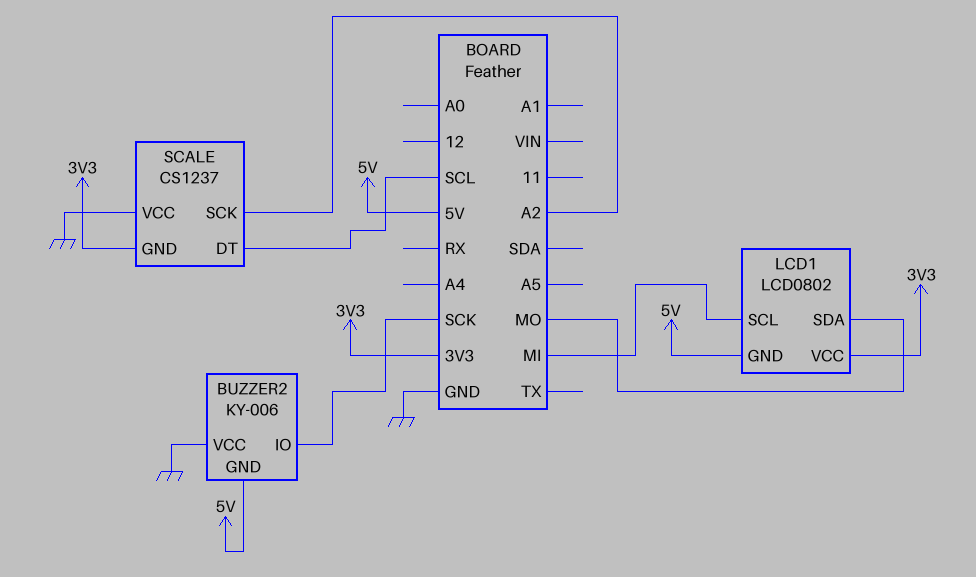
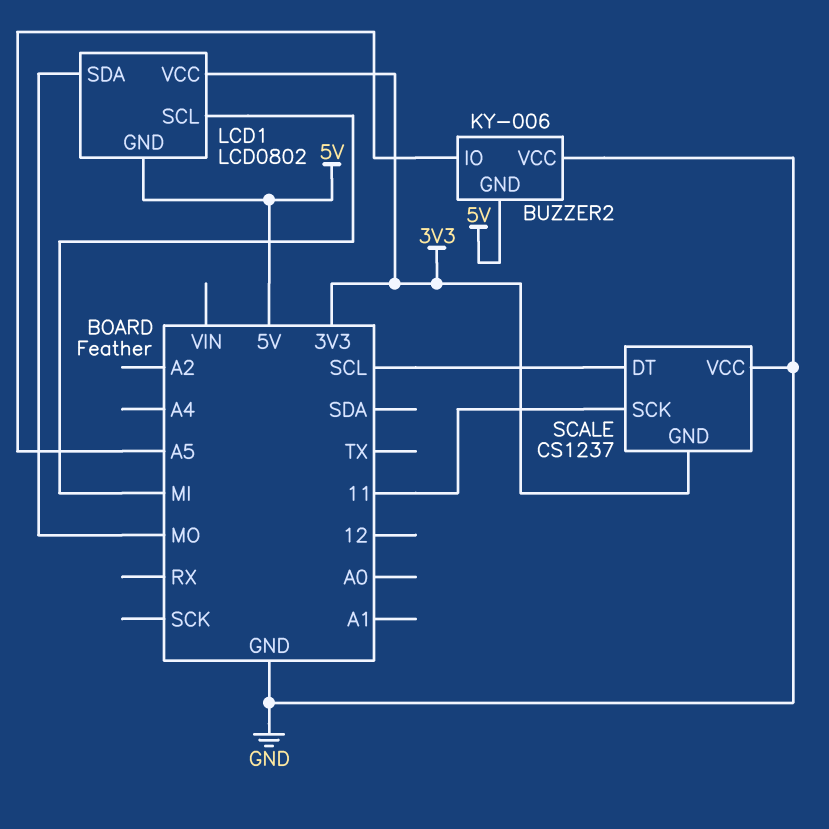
BUZZER2 pin IO: SCK -> A5
SCALE pin SCK: A2 -> 11

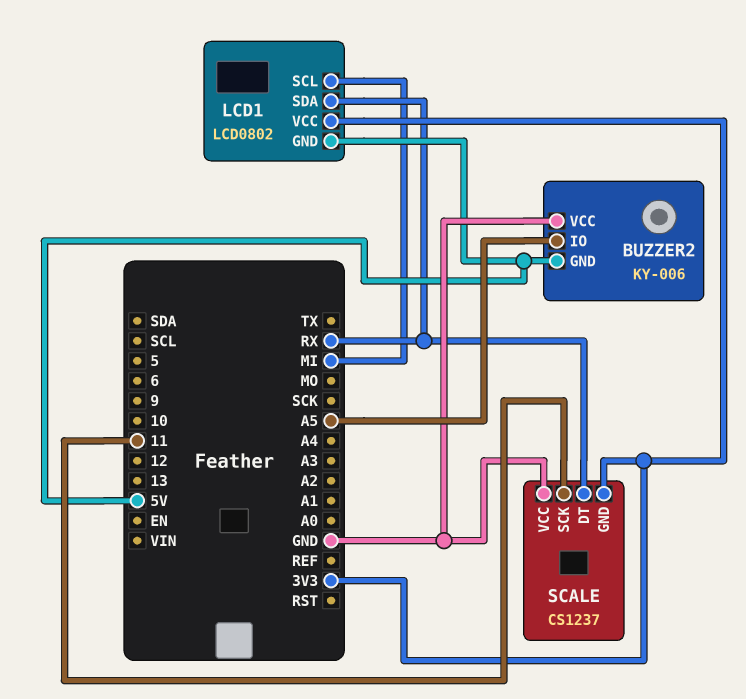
LCD1 pin SDA: MO -> RX
SCALE pin DT: SCL -> RX

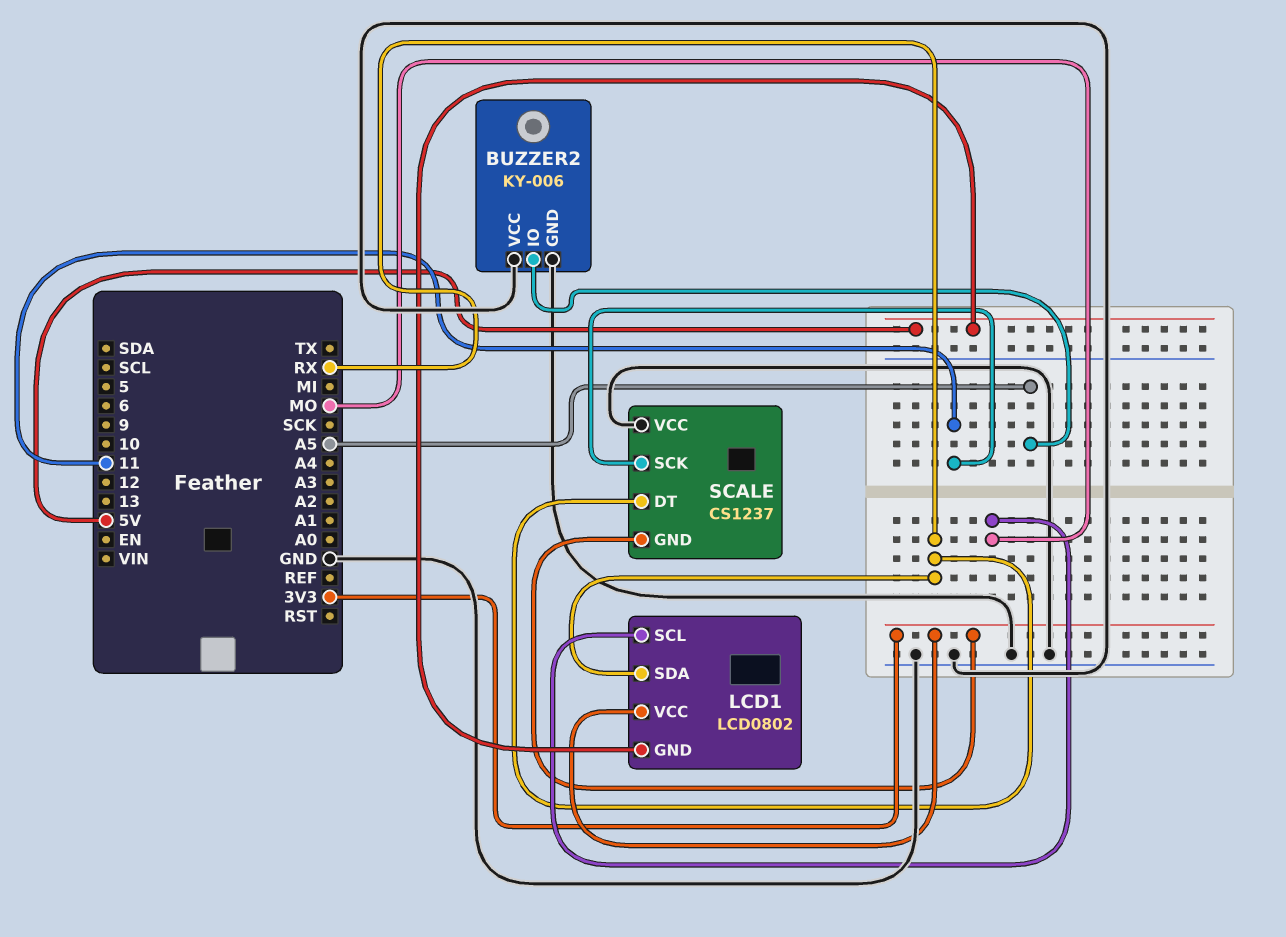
BUZZER2 pin GND: 5V -> GND
LCD1 pin SCL: MI -> MO

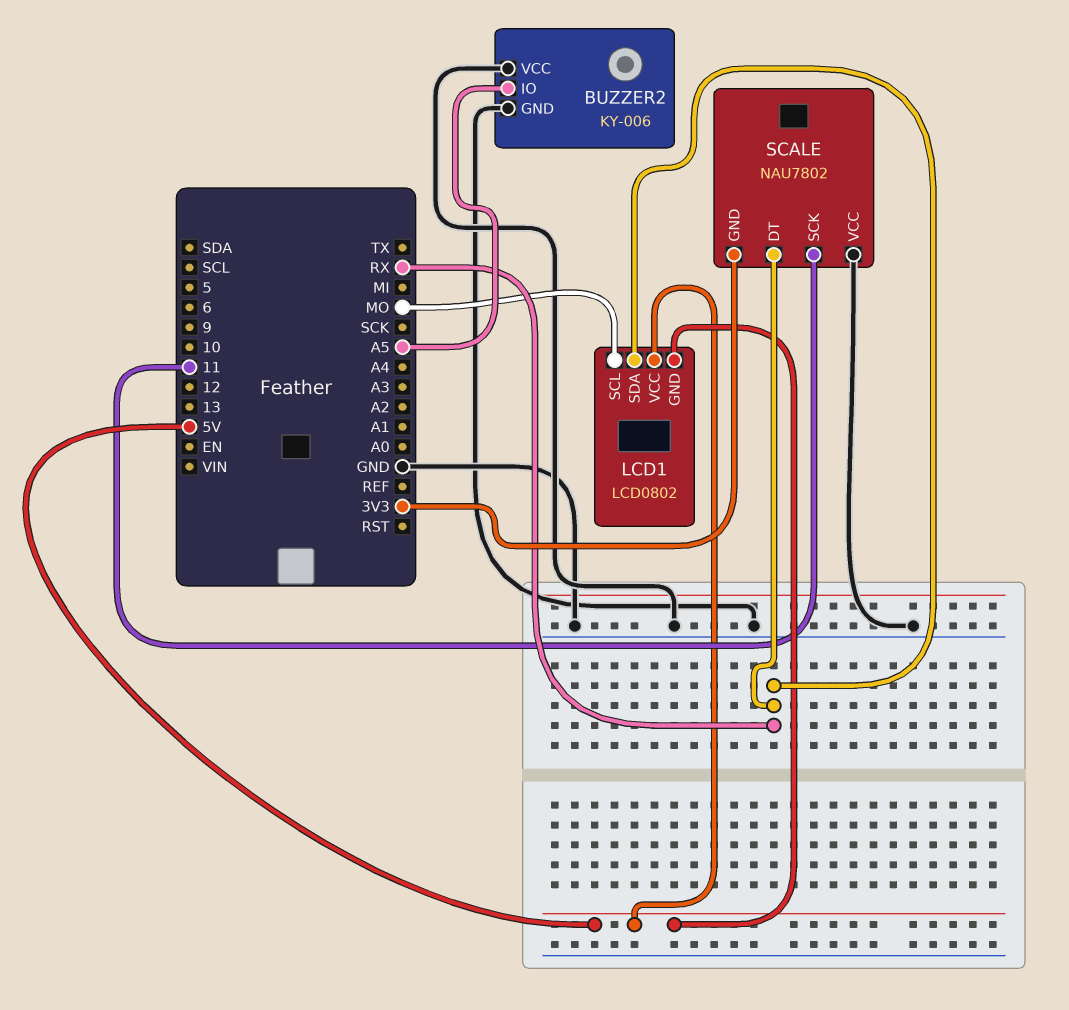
LCD1 pin VCC: 3V3 -> 5V
SCALE: CS1237 -> NAU7802

